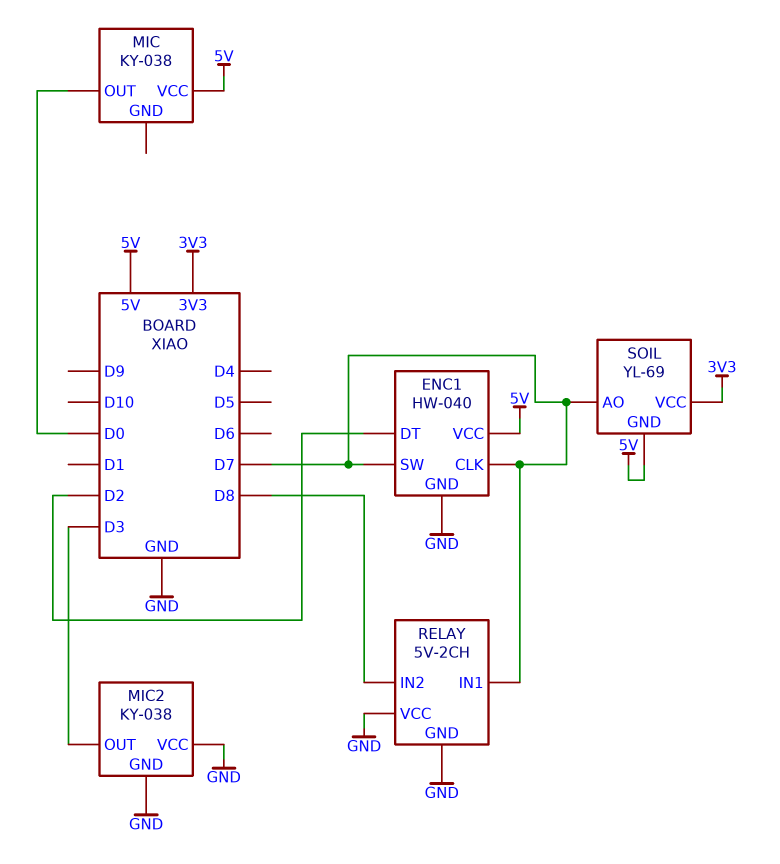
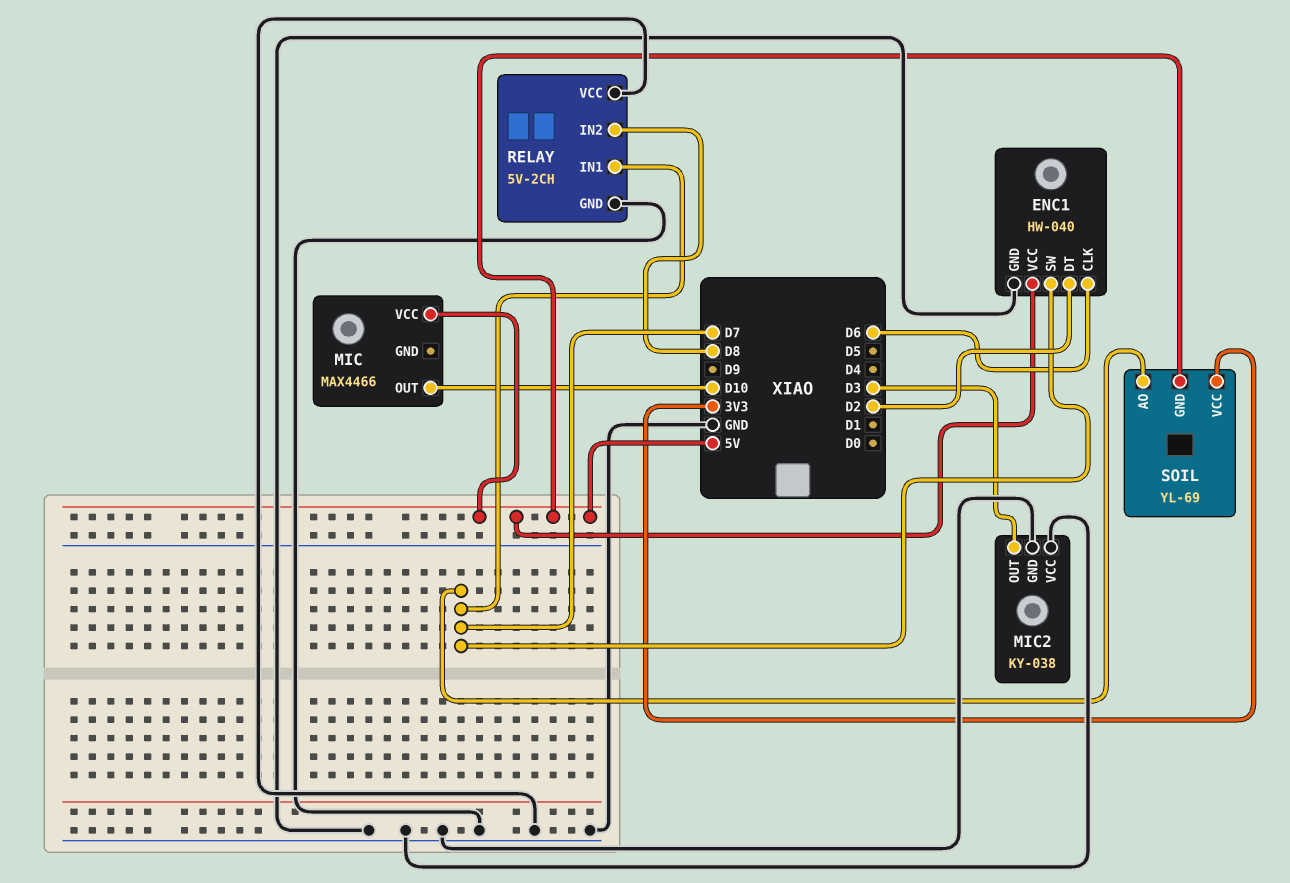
ENC1 pin CLK: D7 -> D6
MIC: KY-038 -> MAX4466
MIC pin OUT: D0 -> D10

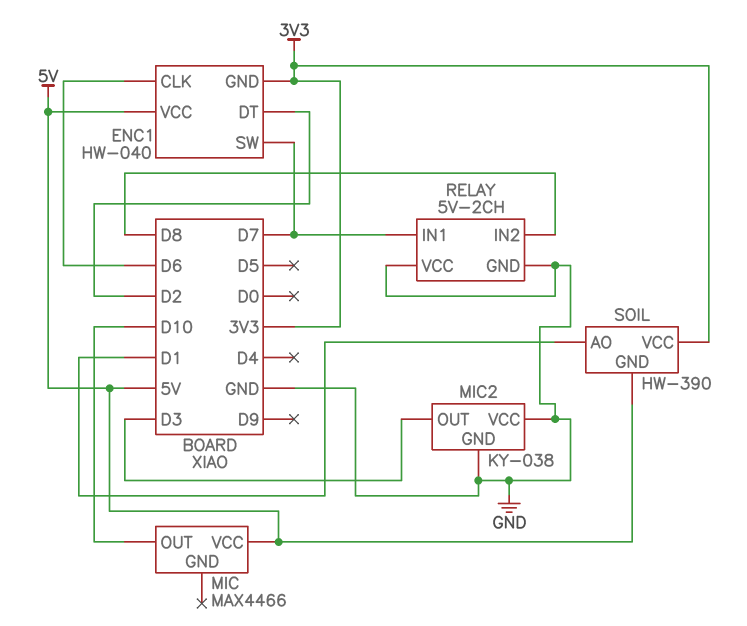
ENC1 pin GND: GND -> 3V3
SOIL: YL-69 -> HW-390
SOIL pin AO: D7 -> D1

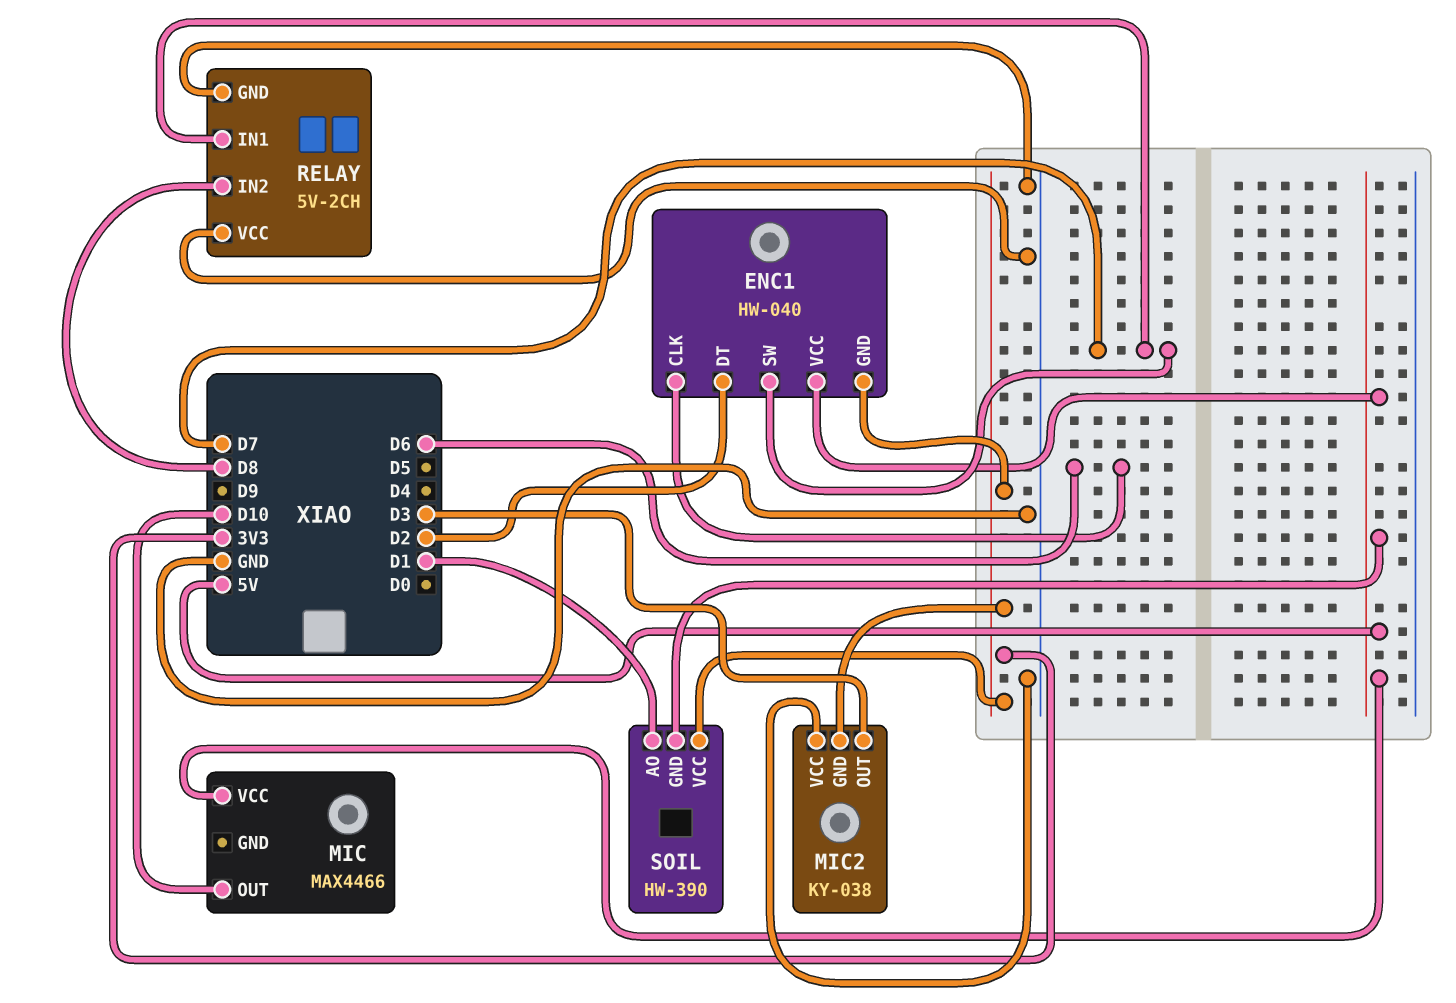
MIC2 pin GND: GND -> 3V3

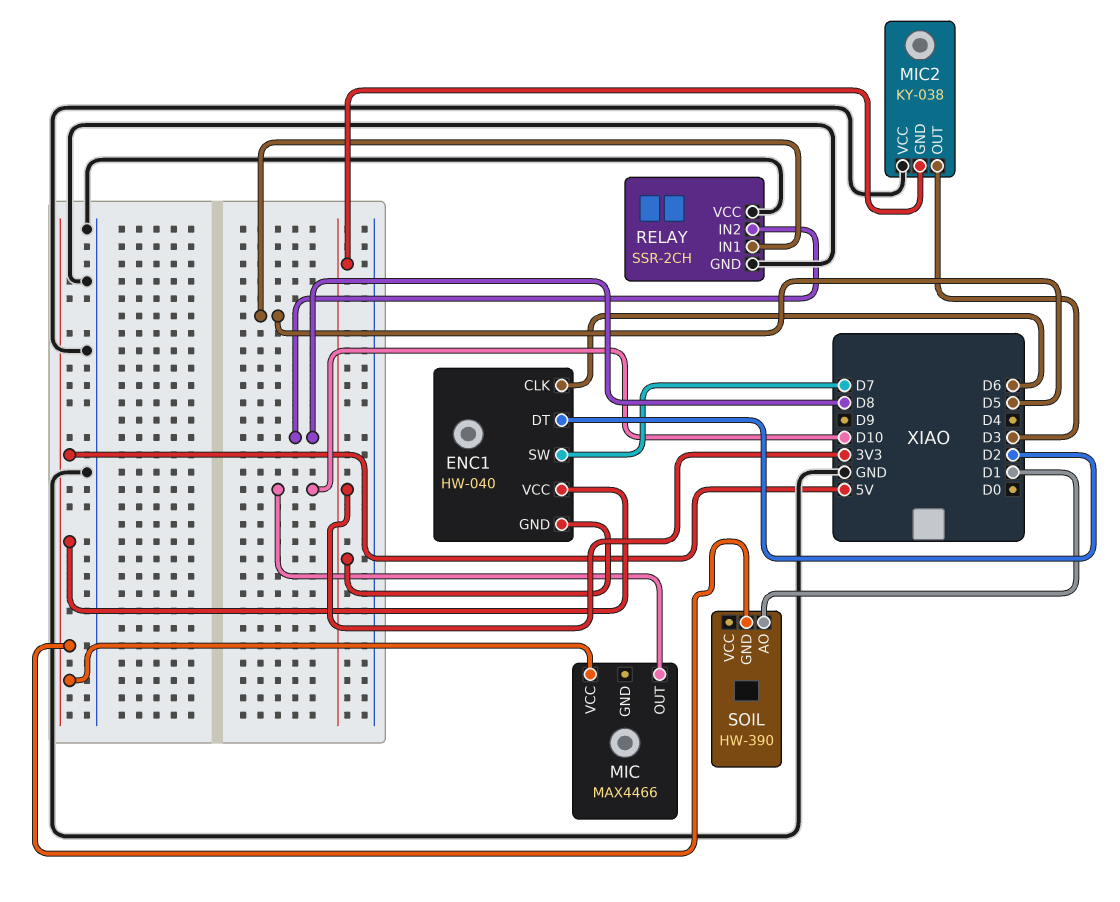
RELAY: 5V-2CH -> SSR-2CH
RELAY pin IN1: D7 -> D5
SOIL pin VCC: 3V3 -> none

